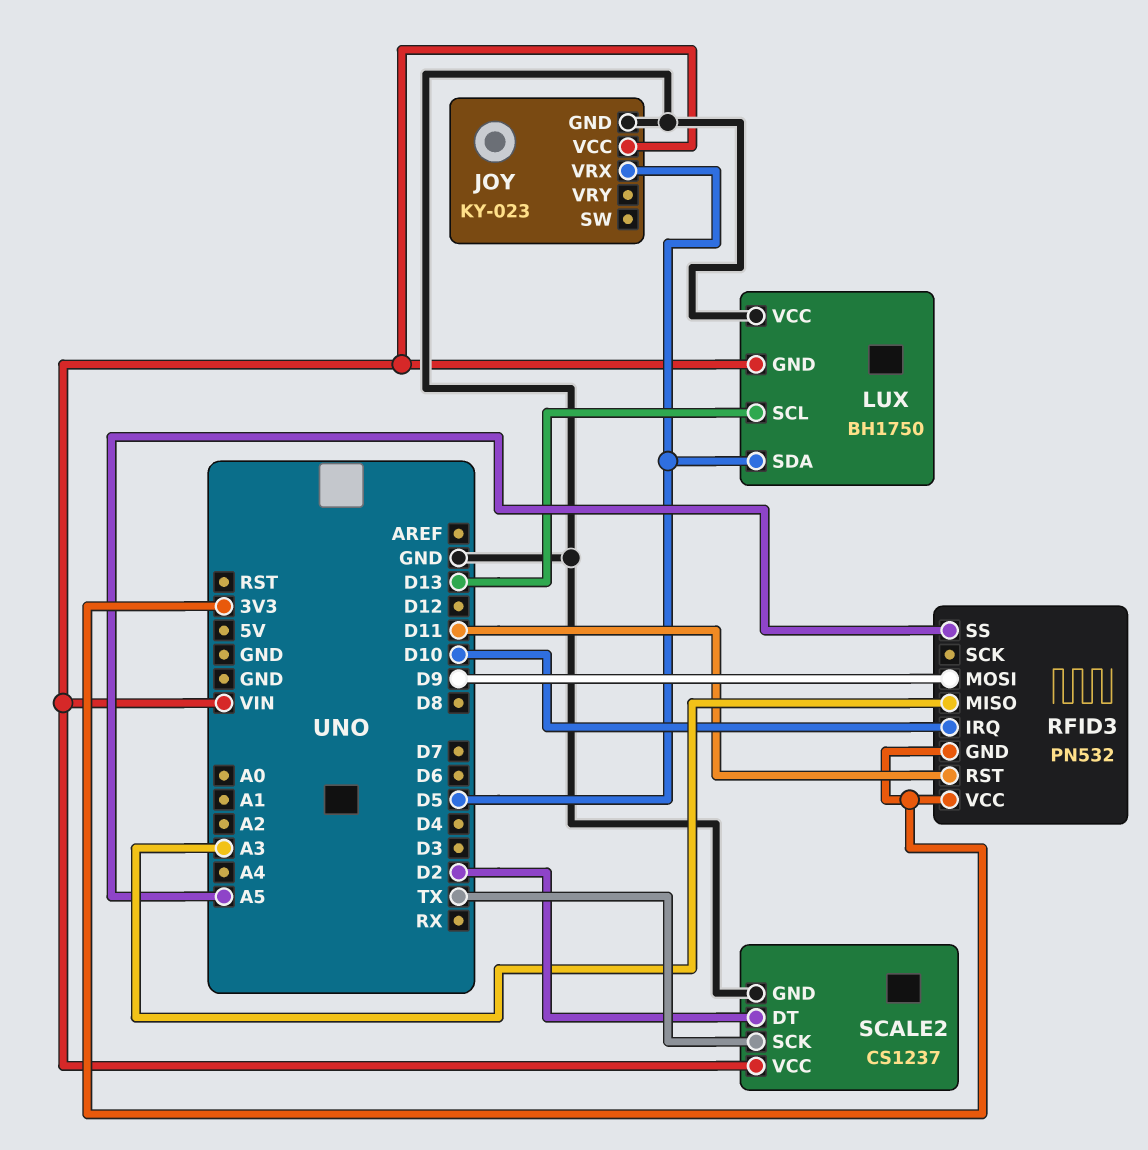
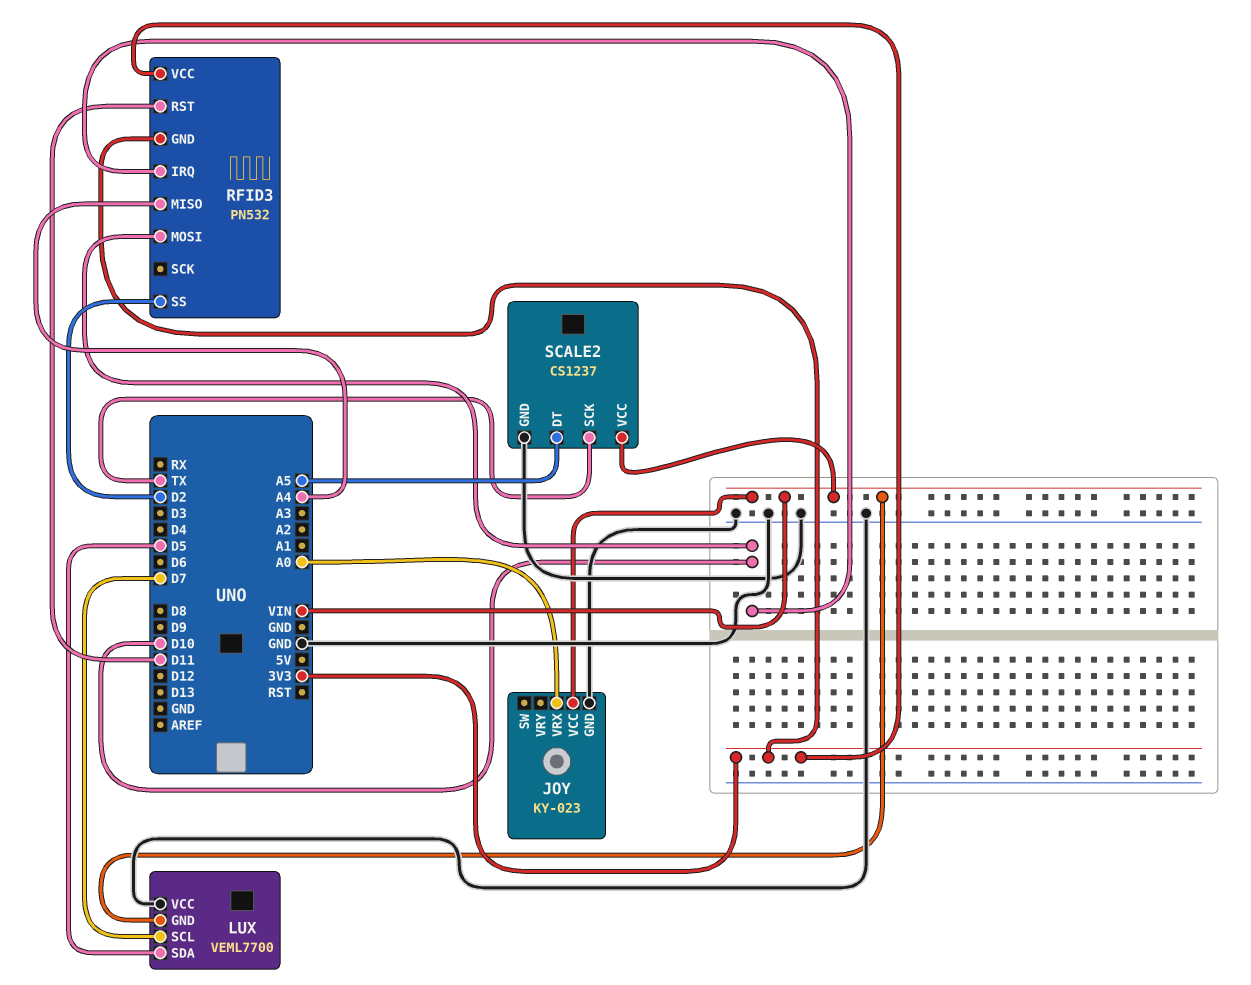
JOY pin VRX: D5 -> A0
LUX: BH1750 -> VEML7700
LUX pin SCL: D13 -> D7
RFID3 pin MISO: A3 -> A4
RFID3 pin MOSI: D9 -> D10
RFID3 pin SS: A5 -> D2
SCALE2 pin DT: D2 -> A5

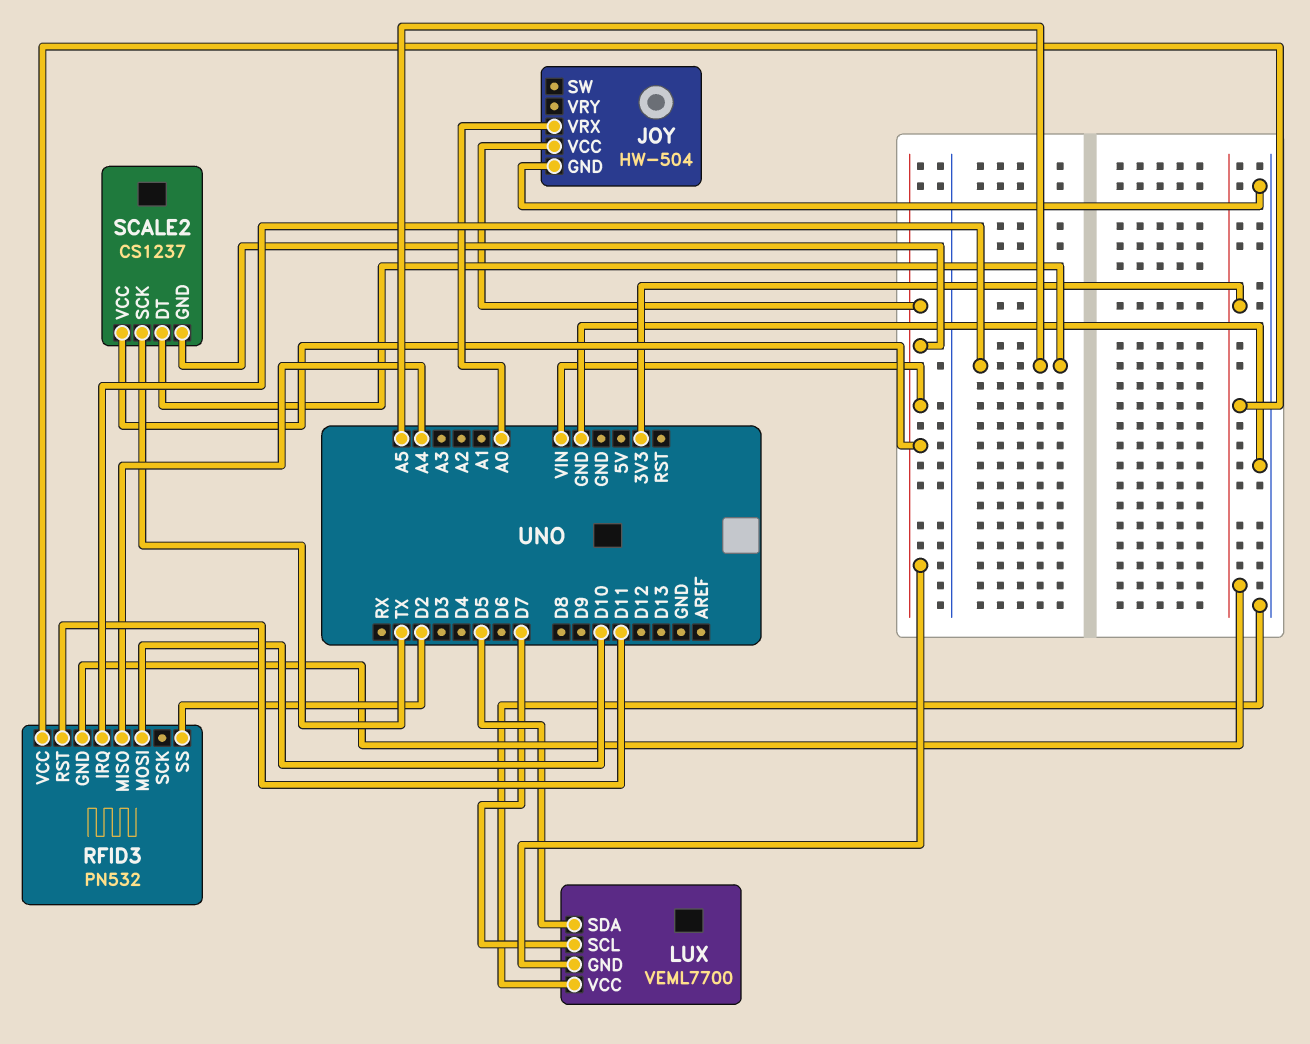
JOY: KY-023 -> HW-504
RFID3 pin IRQ: D10 -> A5
SCALE2 pin GND: GND -> VIN

